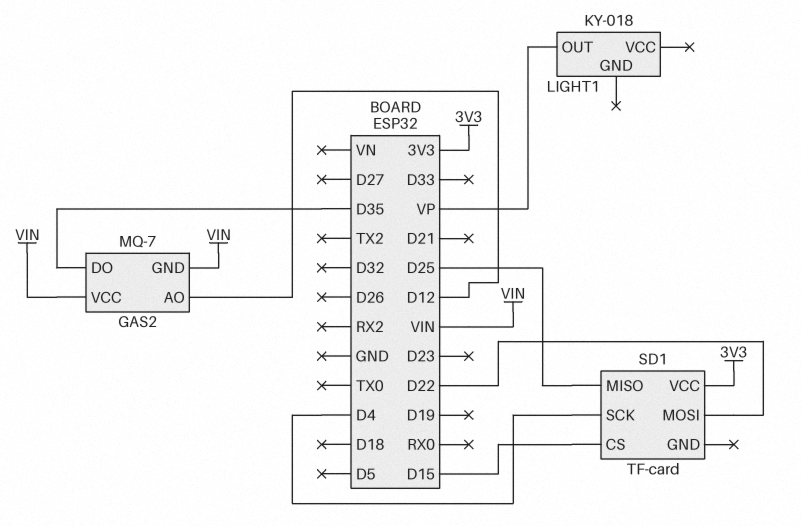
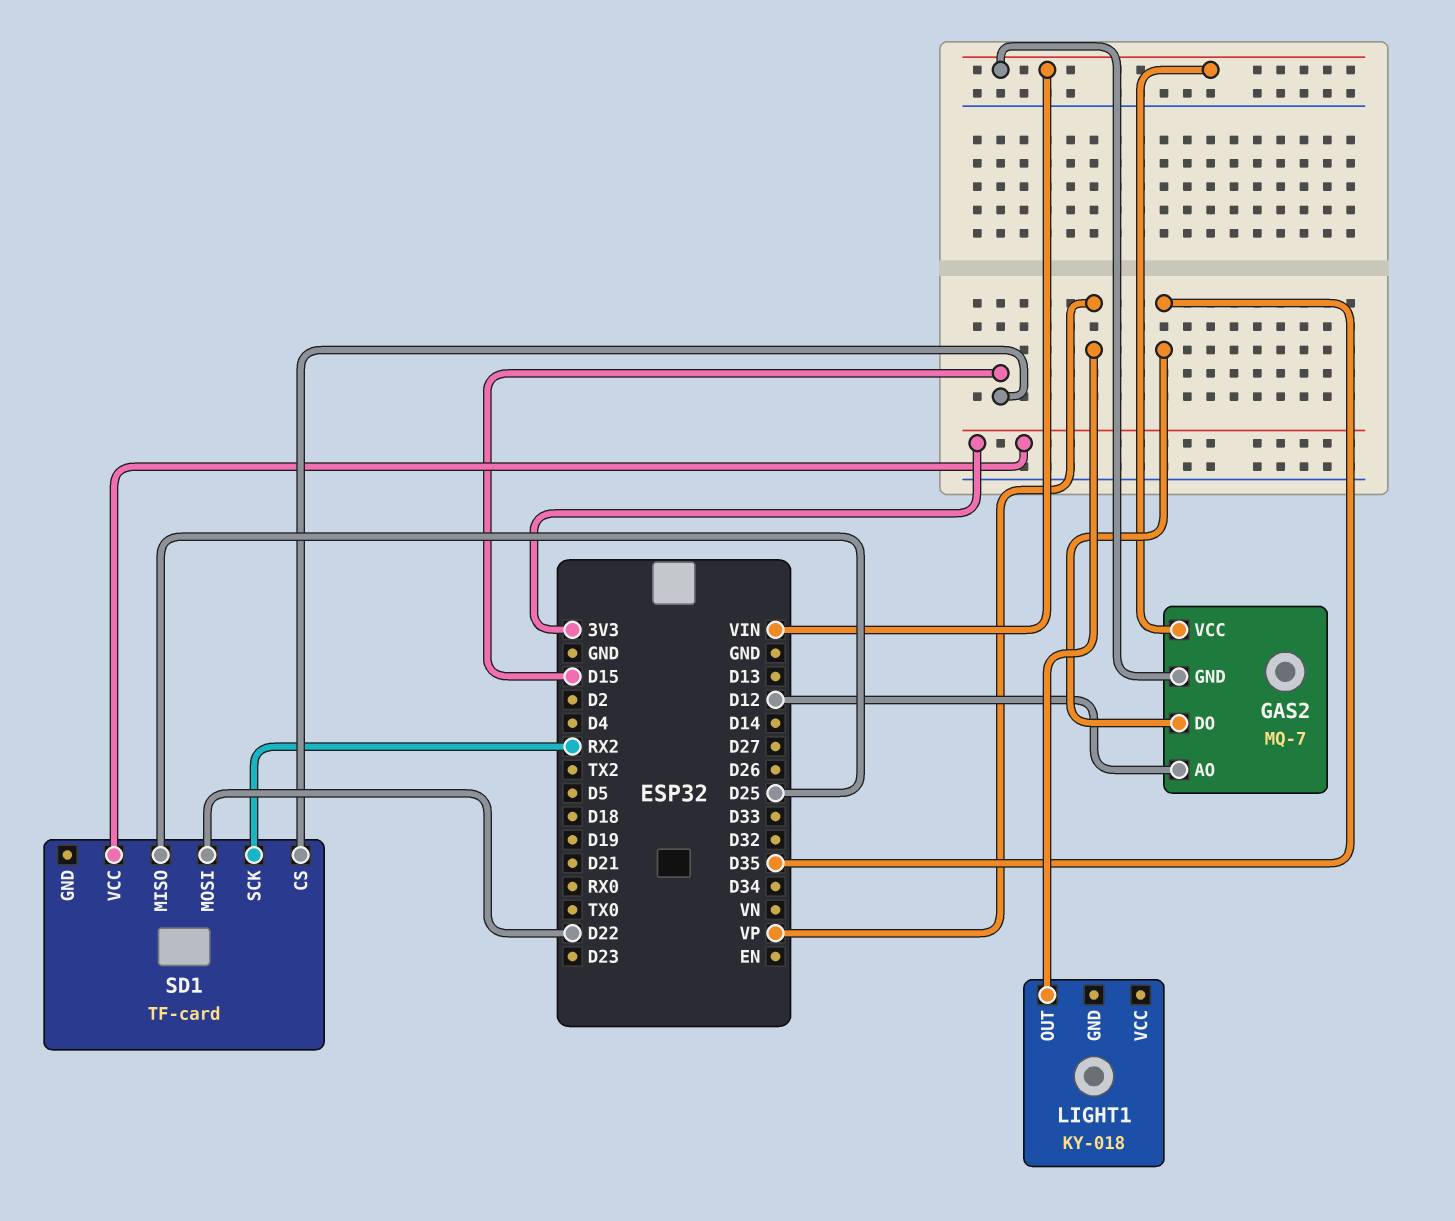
SD1 pin SCK: D4 -> RX2

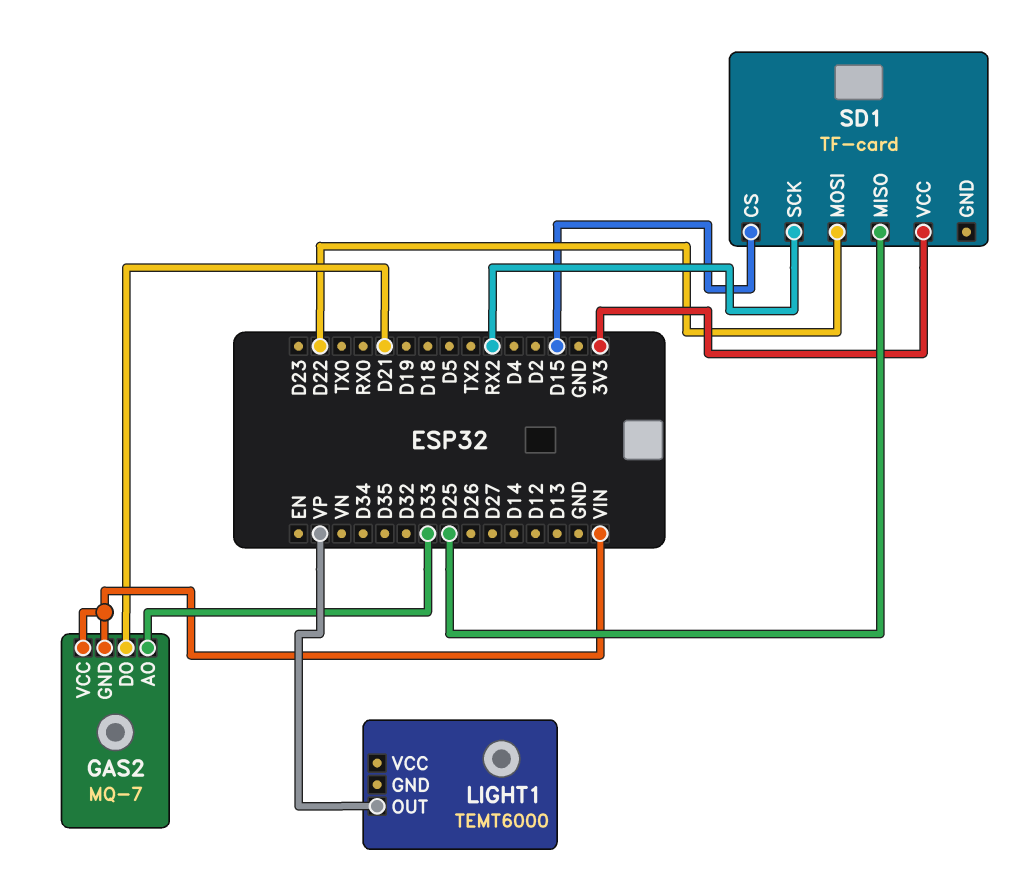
GAS2 pin AO: D12 -> D33
GAS2 pin DO: D35 -> D21
LIGHT1: KY-018 -> TEMT6000

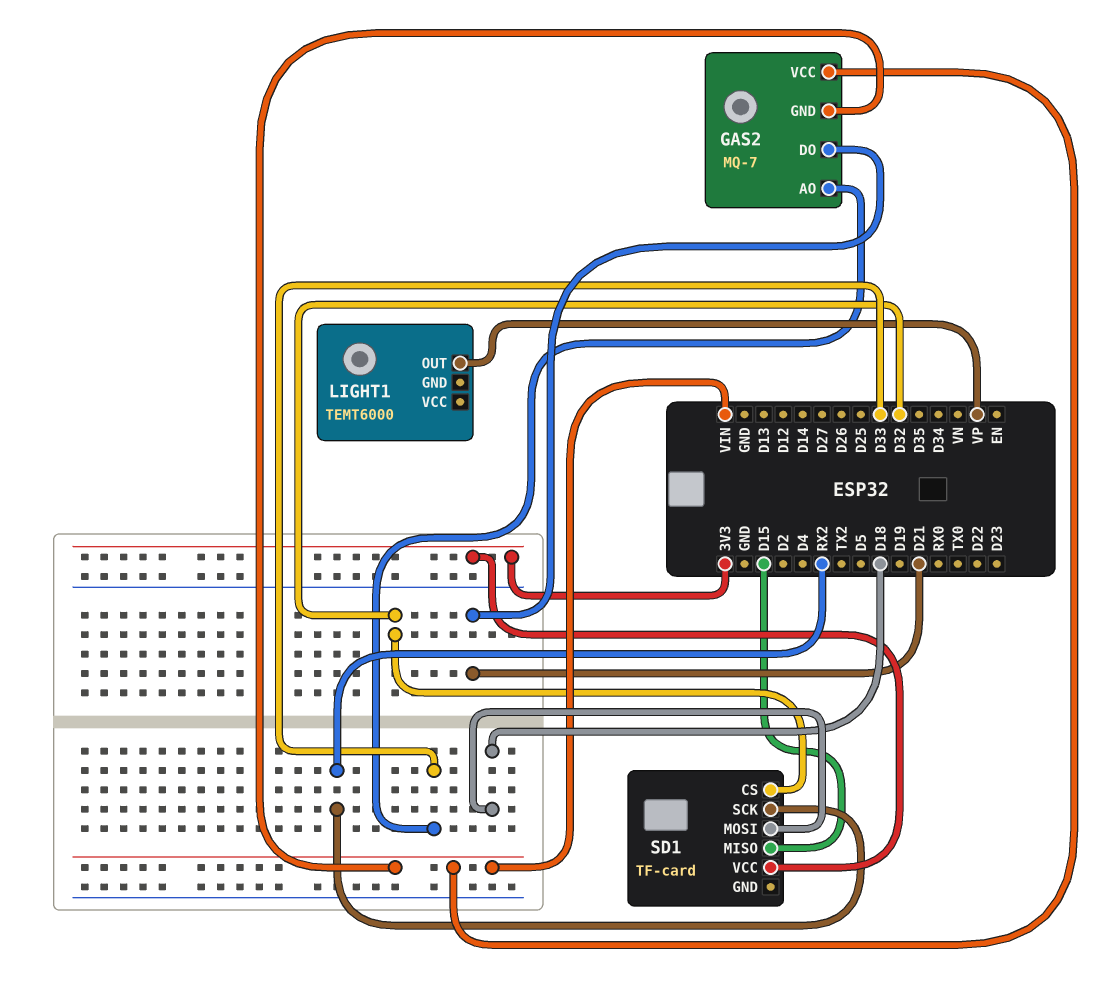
SD1 pin CS: D15 -> D32
SD1 pin MISO: D25 -> D15
SD1 pin MOSI: D22 -> D18

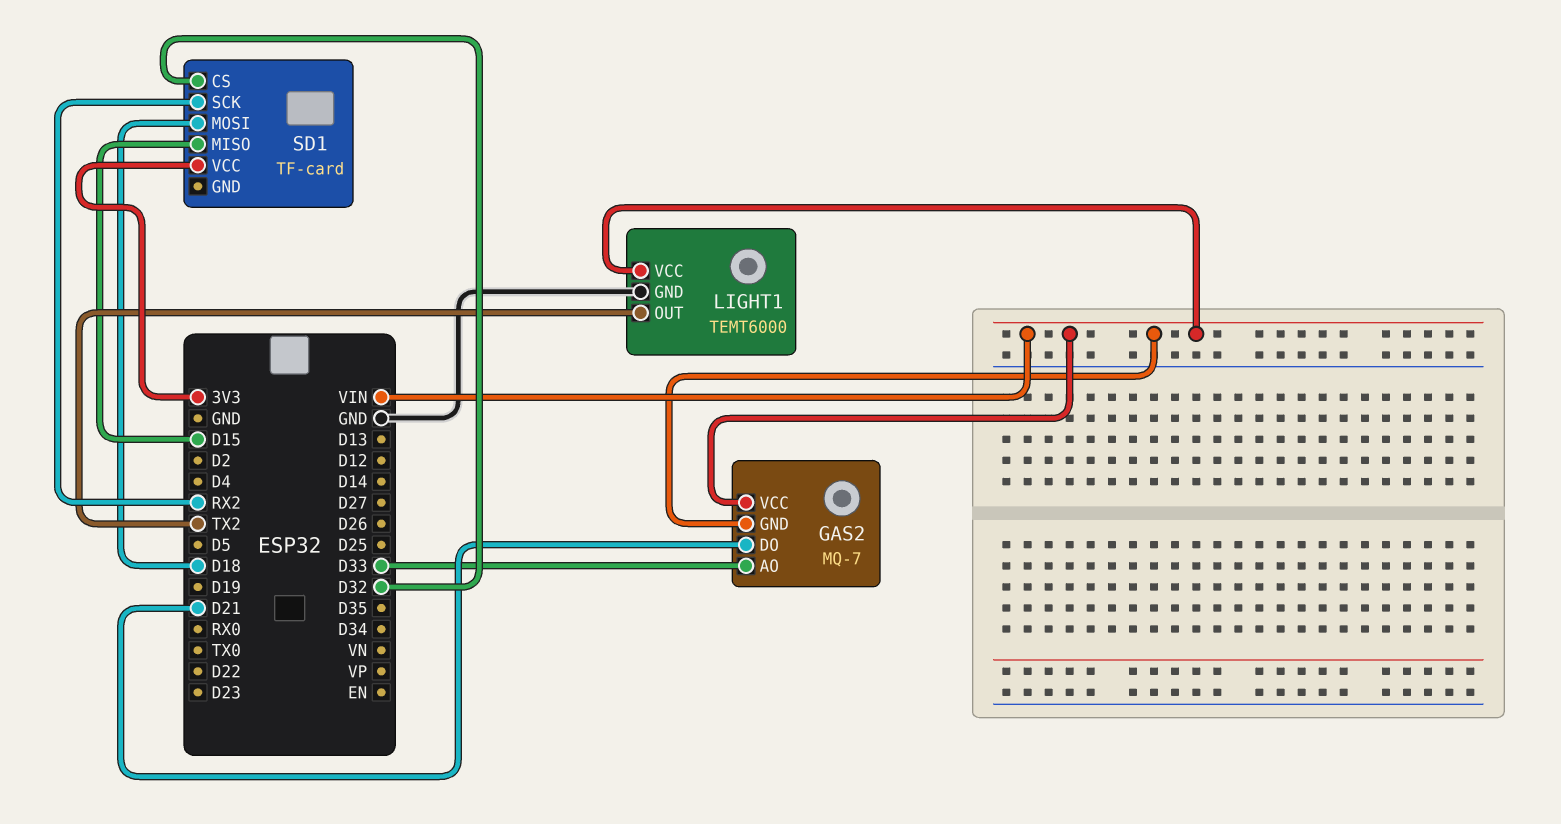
LIGHT1 pin GND: none -> GND
LIGHT1 pin OUT: VP -> TX2
LIGHT1 pin VCC: none -> VIN

